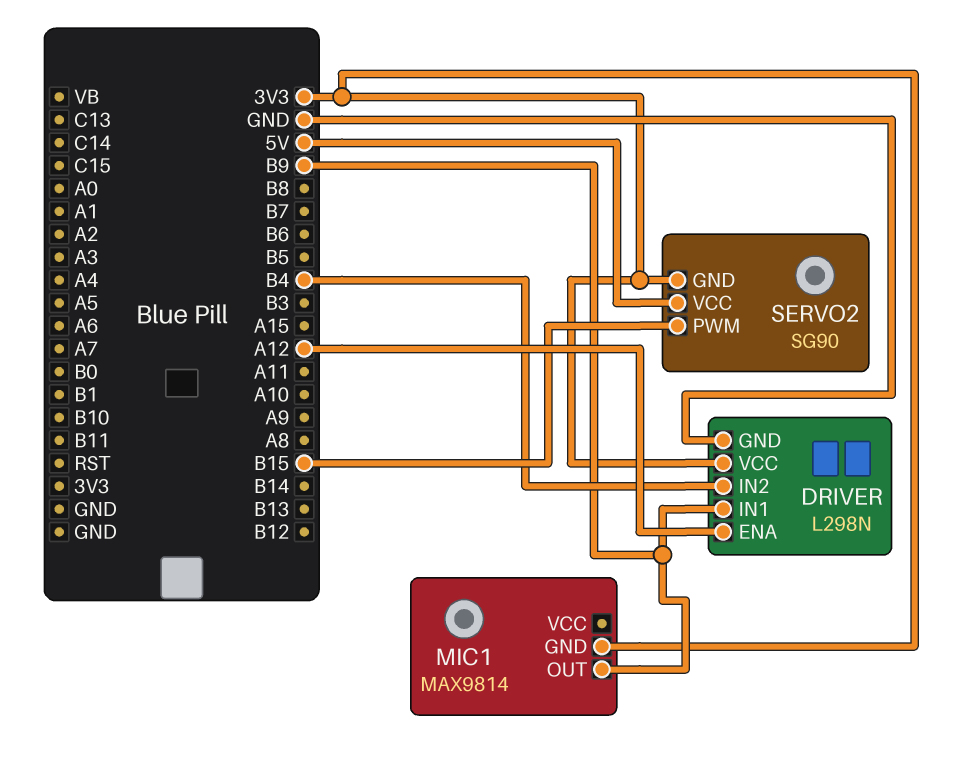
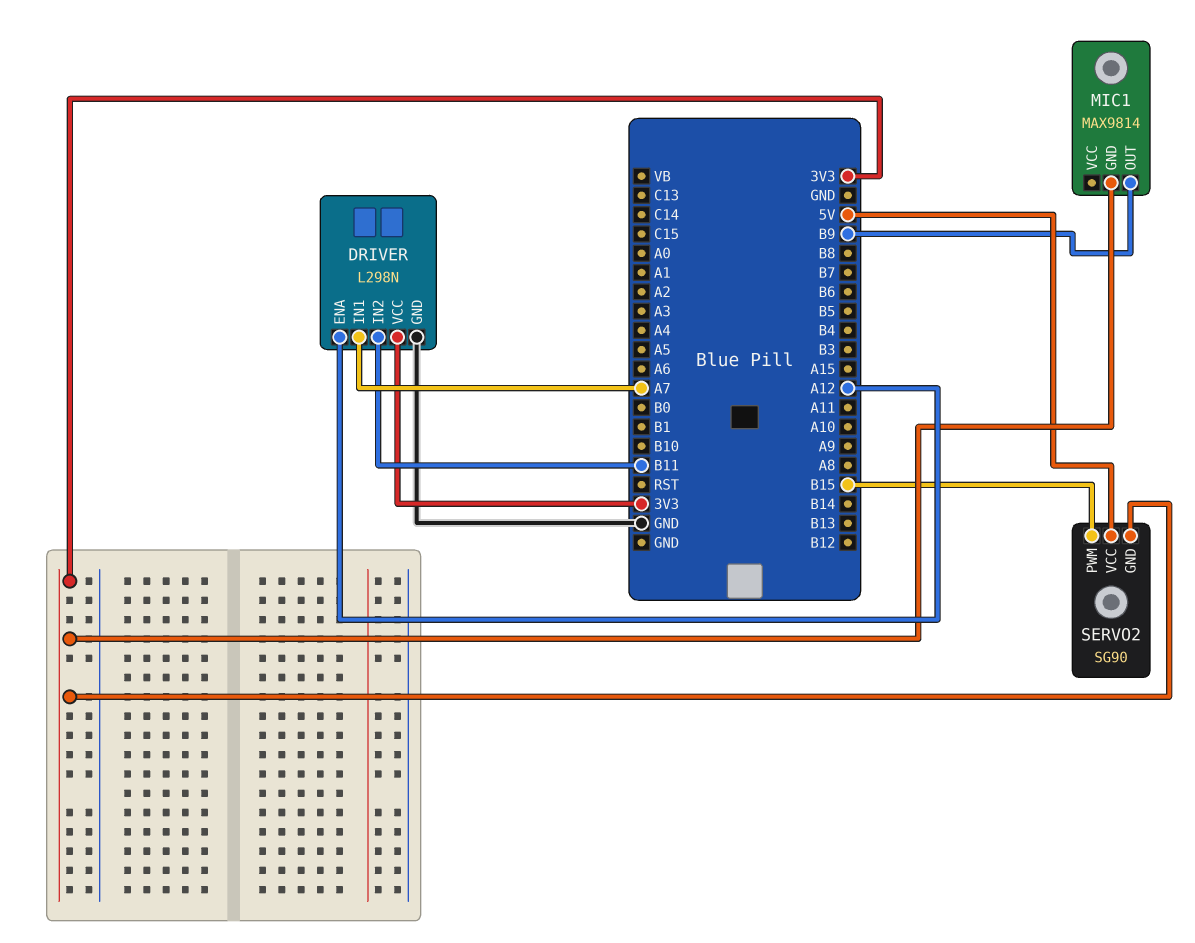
DRIVER pin IN1: B9 -> A7
DRIVER pin IN2: B4 -> B11

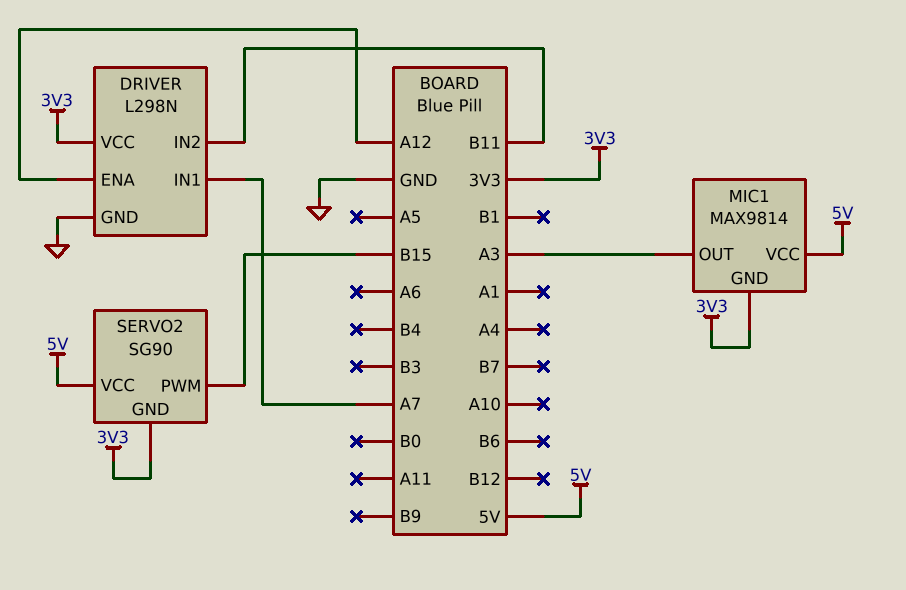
MIC1 pin OUT: B9 -> A3
MIC1 pin VCC: none -> 5V

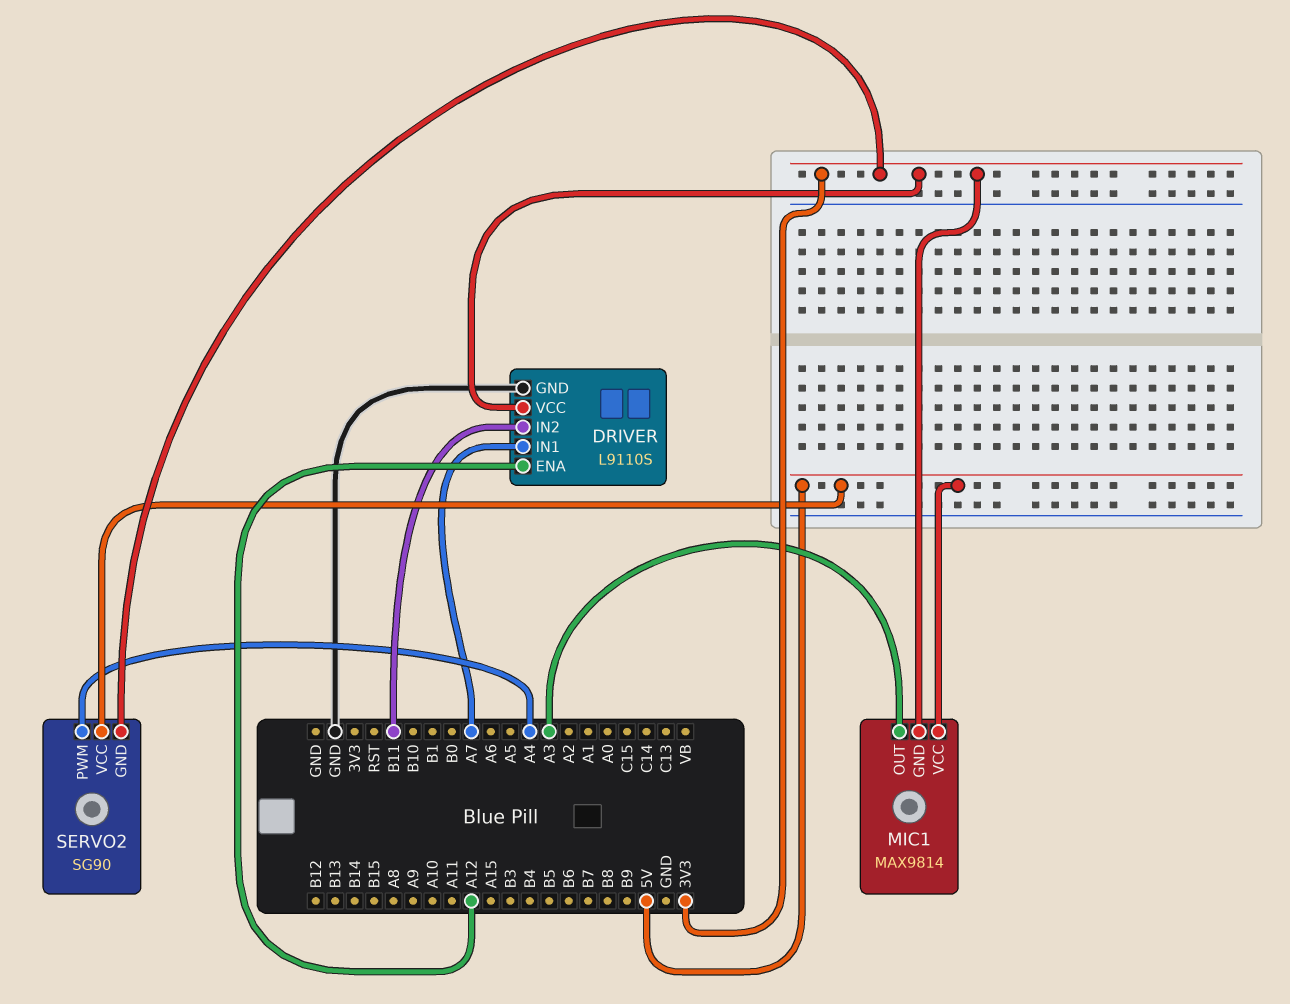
DRIVER: L298N -> L9110S
SERVO2 pin PWM: B15 -> A4

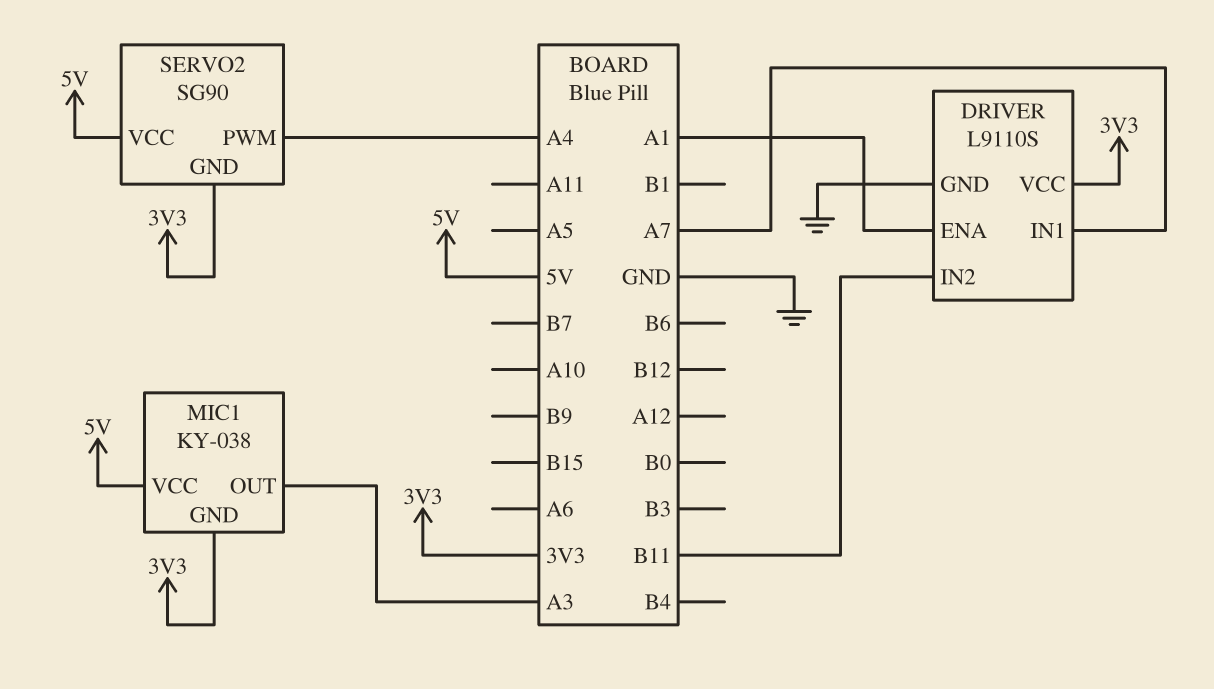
DRIVER pin ENA: A12 -> A1
MIC1: MAX9814 -> KY-038

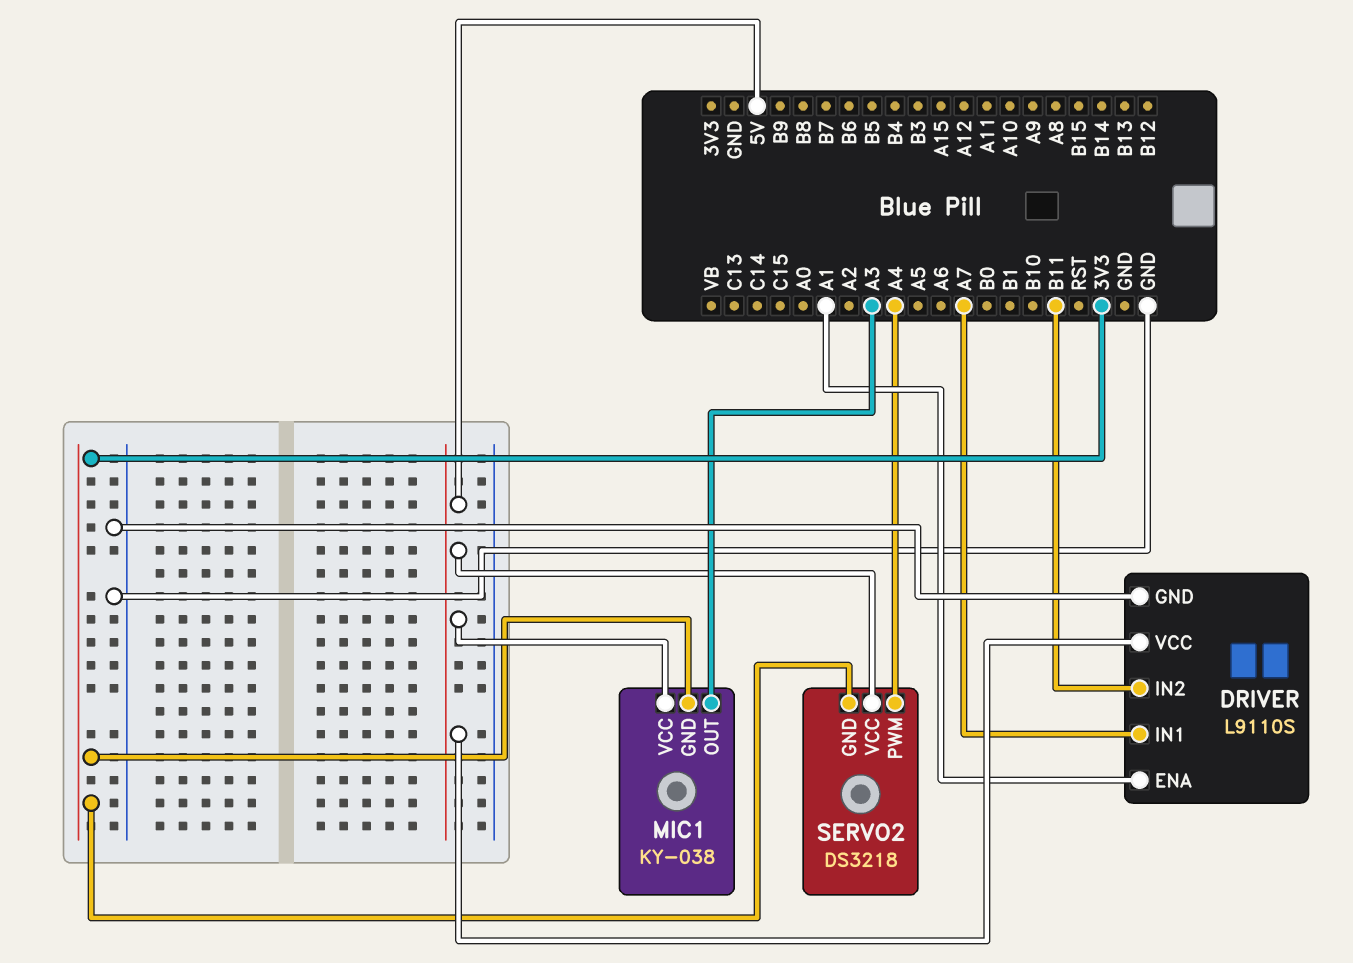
DRIVER pin VCC: 3V3 -> 5V
SERVO2: SG90 -> DS3218

